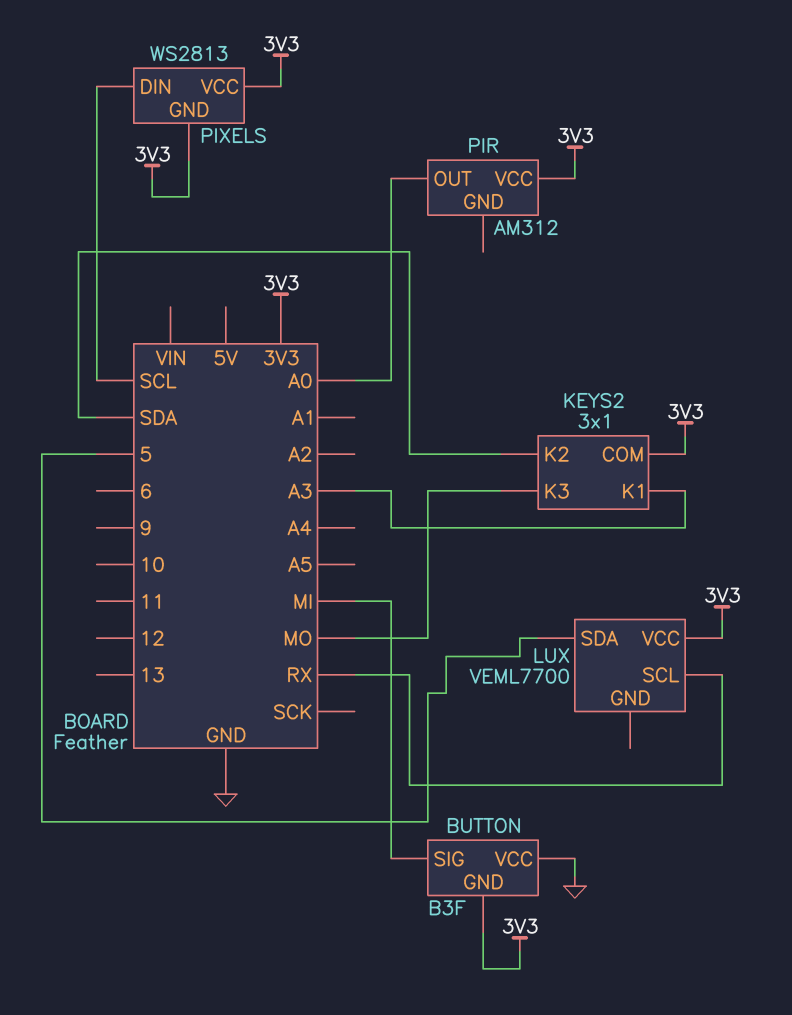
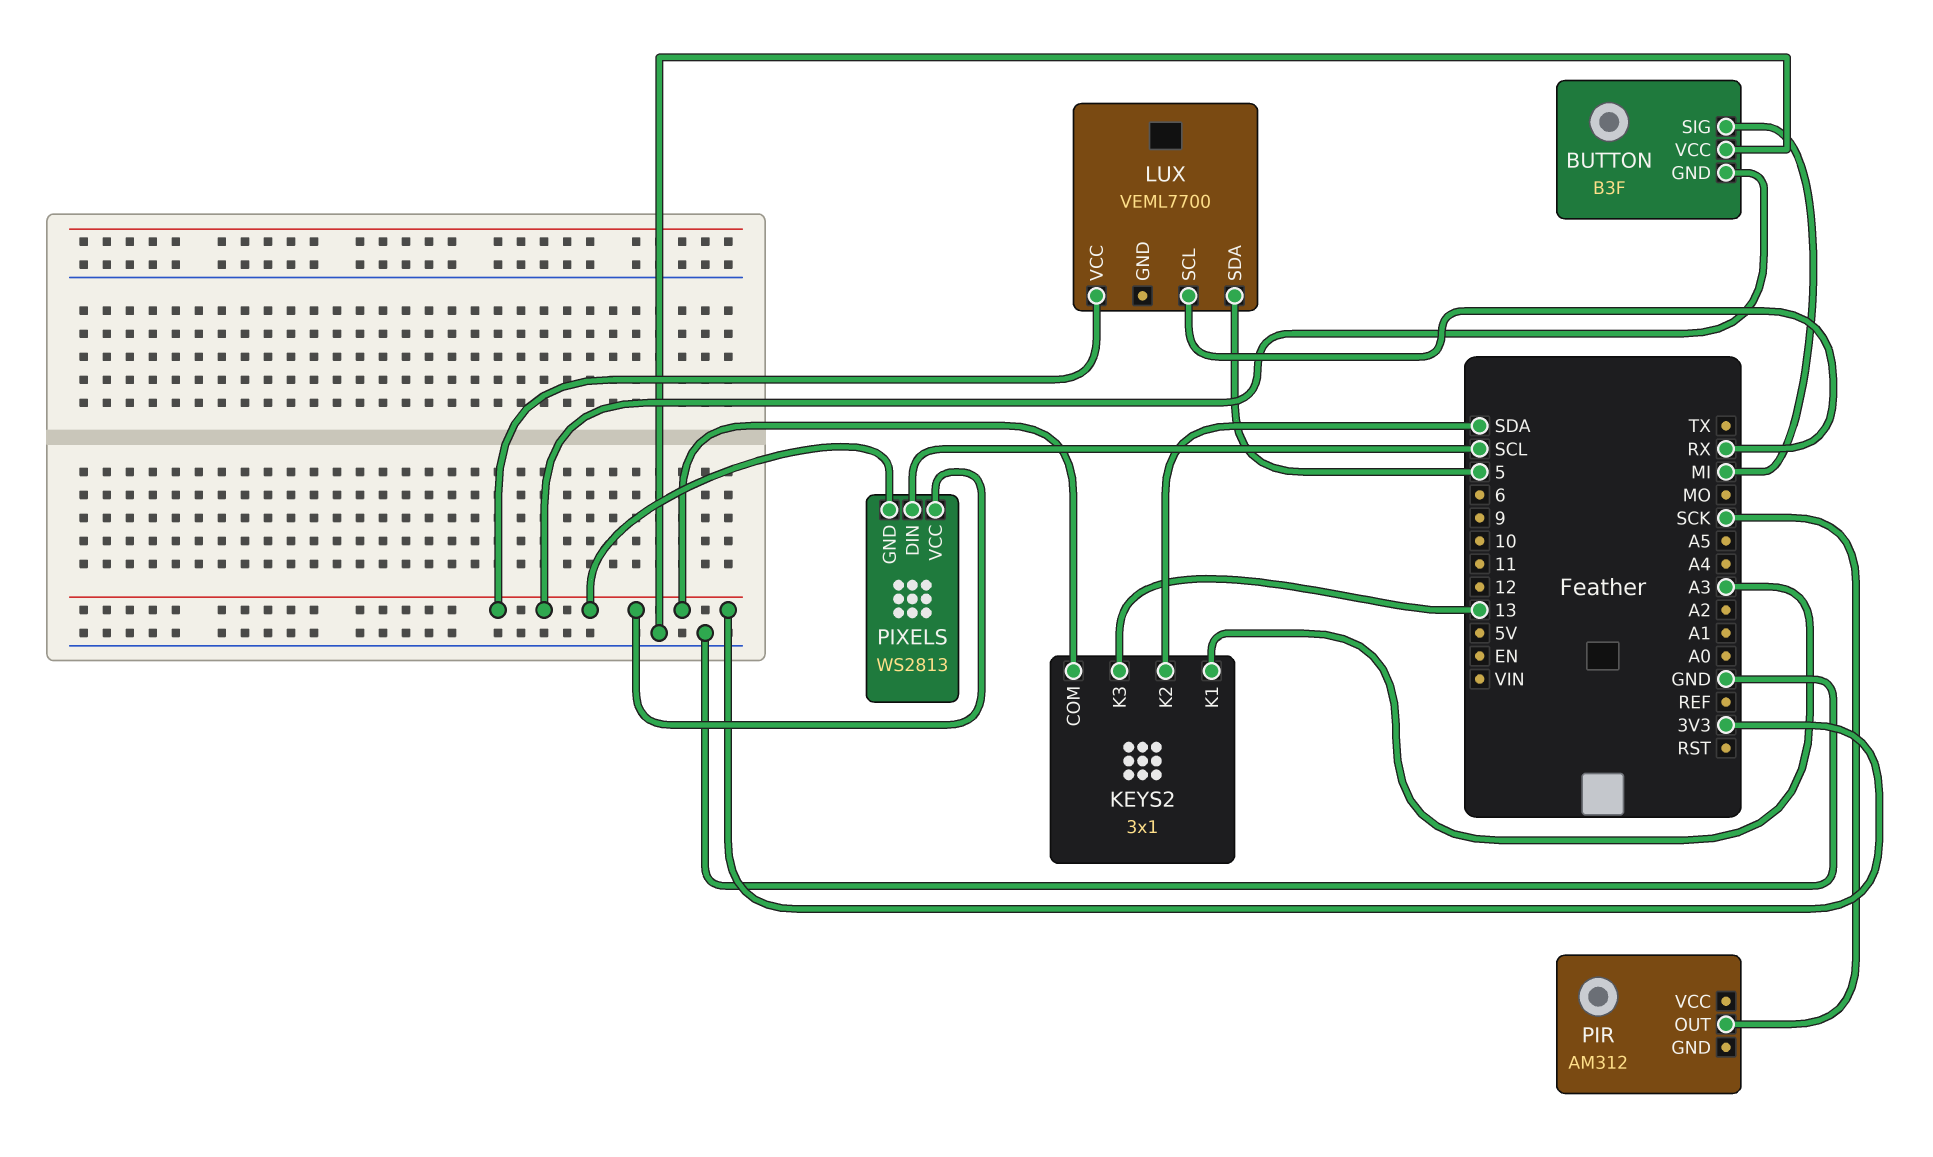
KEYS2 pin K3: MO -> 13
PIR pin OUT: A0 -> SCK
PIR pin VCC: 3V3 -> none

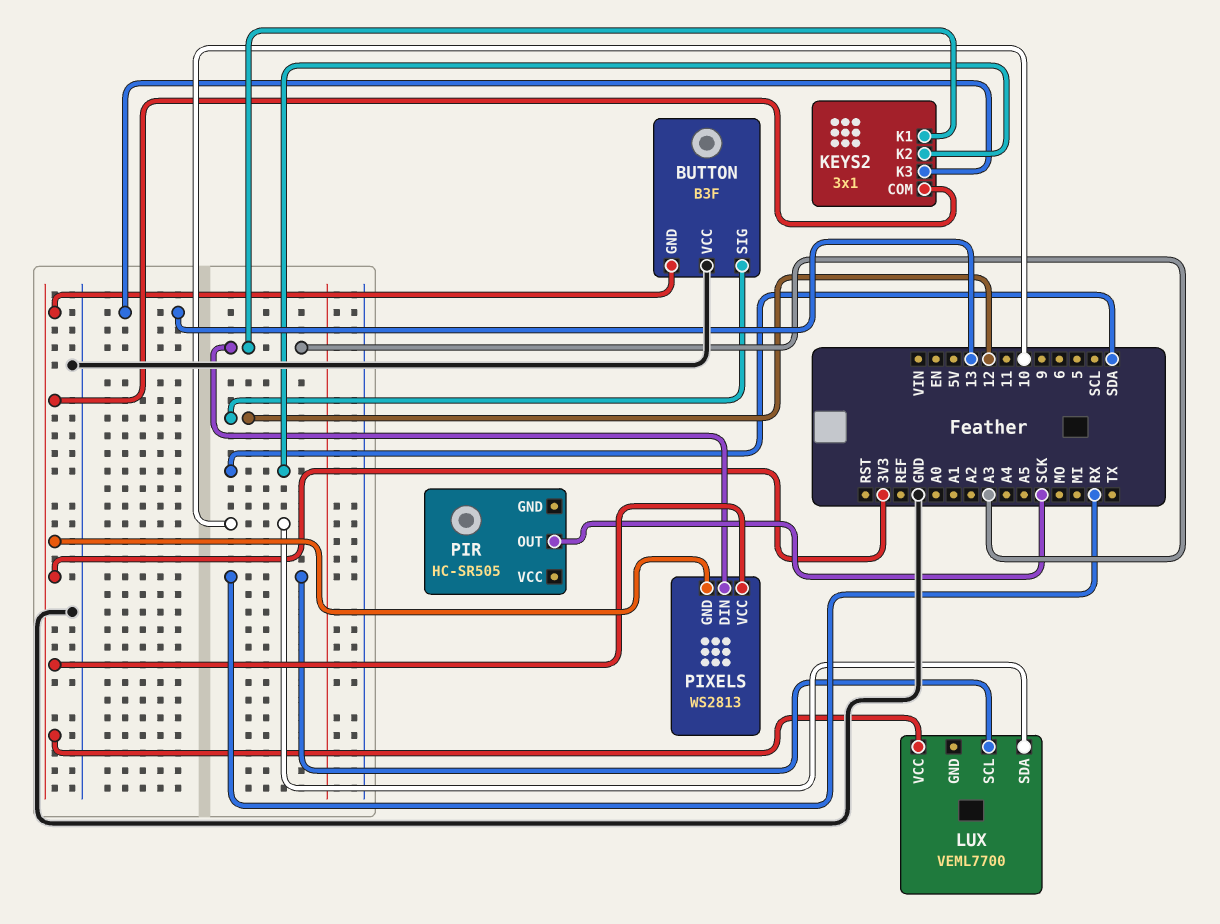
BUTTON pin SIG: MI -> 12
LUX pin SDA: 5 -> 10
PIR: AM312 -> HC-SR505
PIXELS pin DIN: SCL -> A3

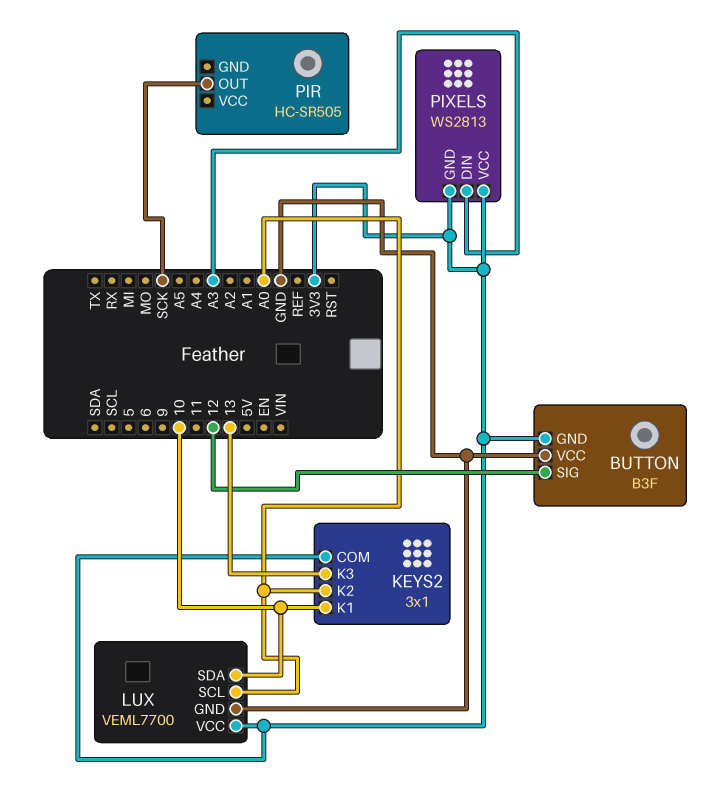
KEYS2 pin K1: A3 -> 10
KEYS2 pin K2: SDA -> A0
LUX pin GND: none -> GND
LUX pin SCL: RX -> A0

